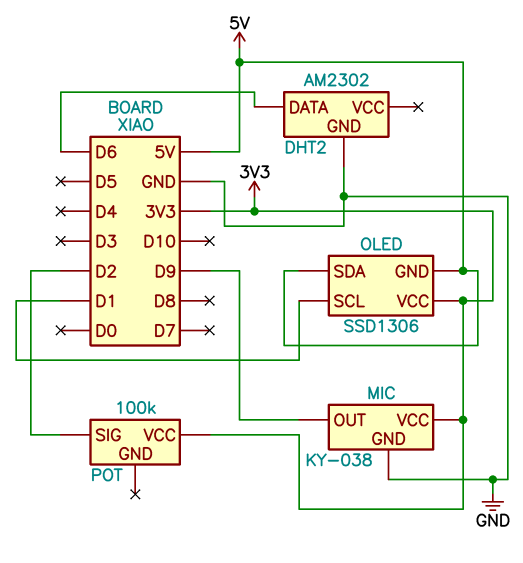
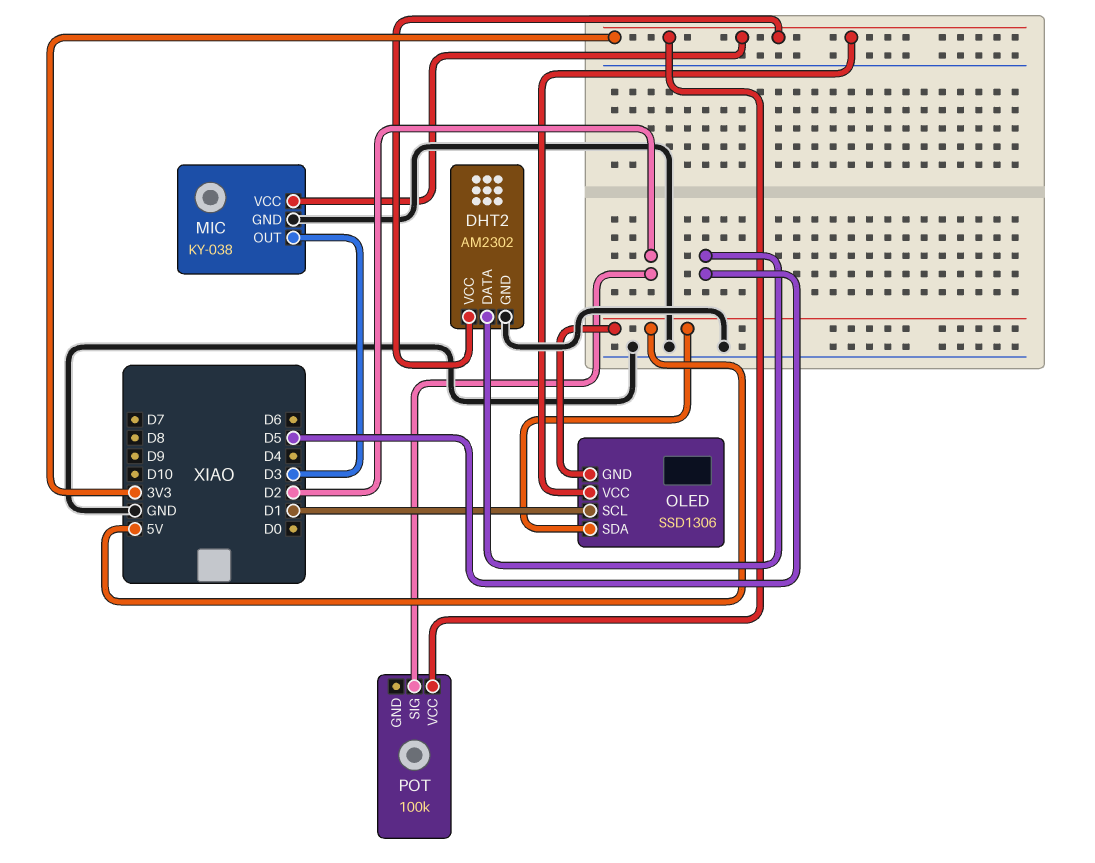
DHT2 pin DATA: D6 -> D5
DHT2 pin VCC: none -> 3V3
MIC pin OUT: D9 -> D3

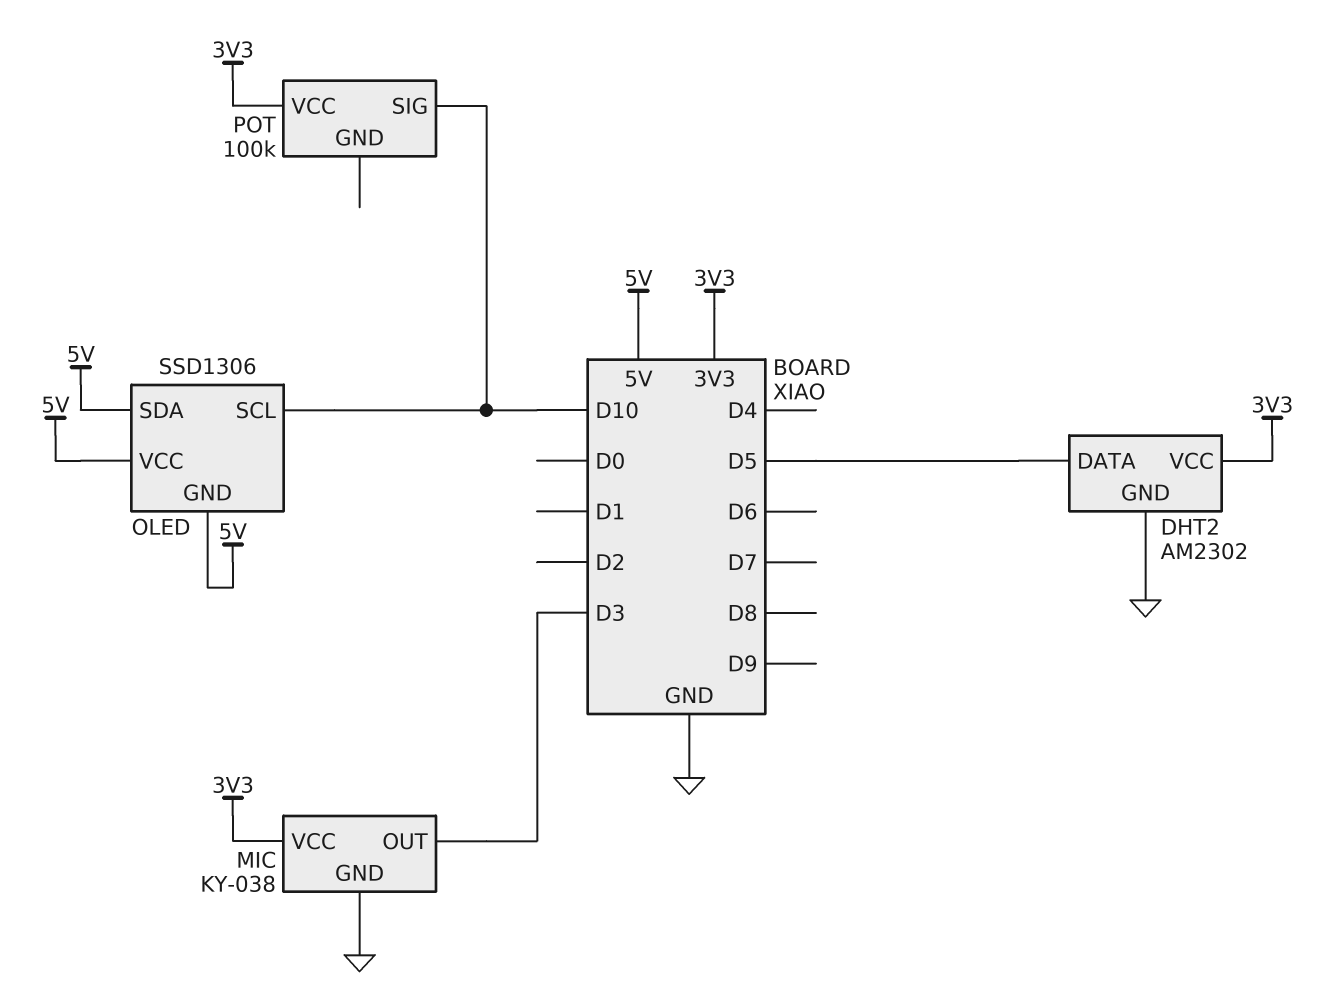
OLED pin SCL: D1 -> D10
OLED pin VCC: 3V3 -> 5V
POT pin SIG: D2 -> D10

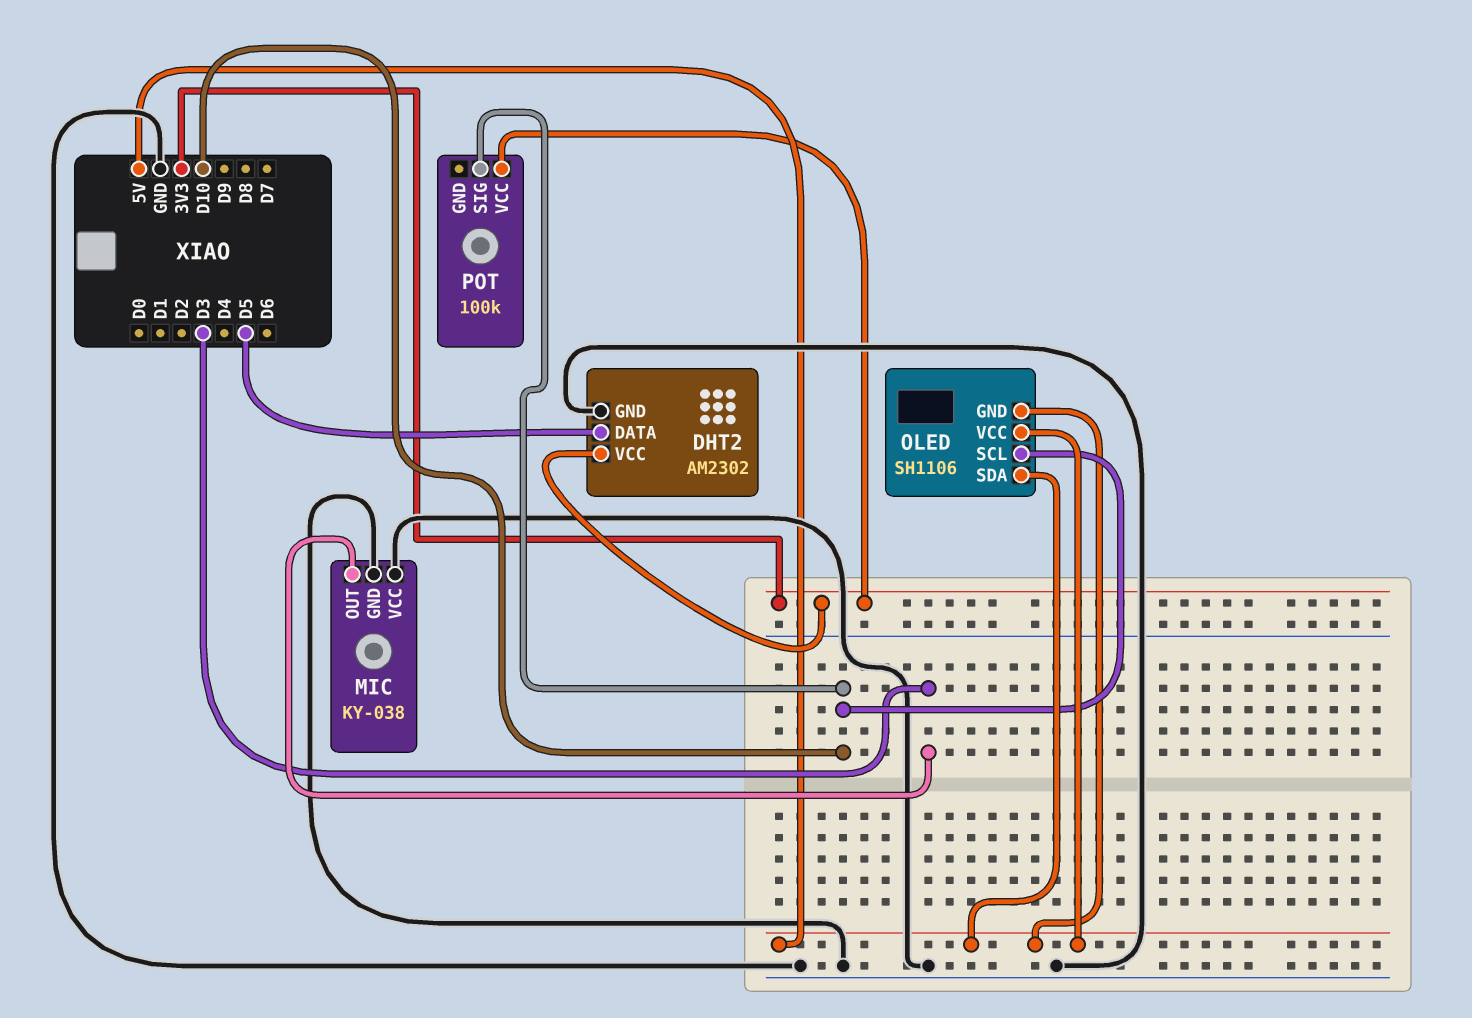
MIC pin VCC: 3V3 -> GND
OLED: SSD1306 -> SH1106

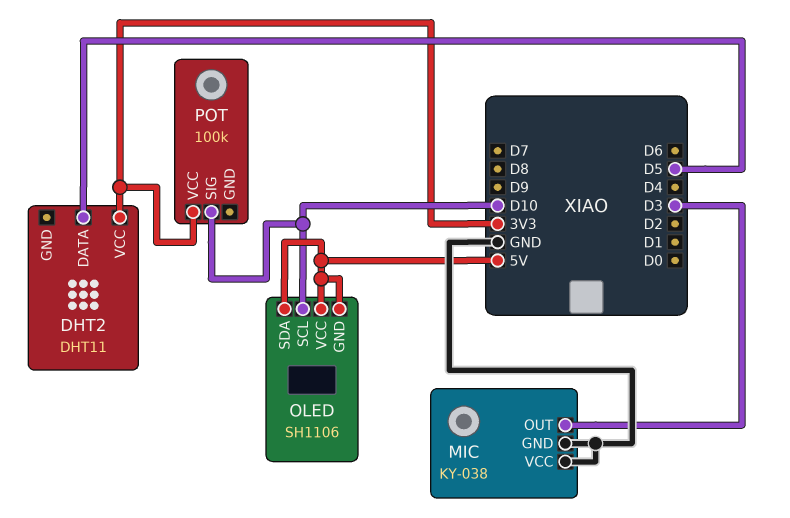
DHT2: AM2302 -> DHT11
DHT2 pin GND: GND -> none

